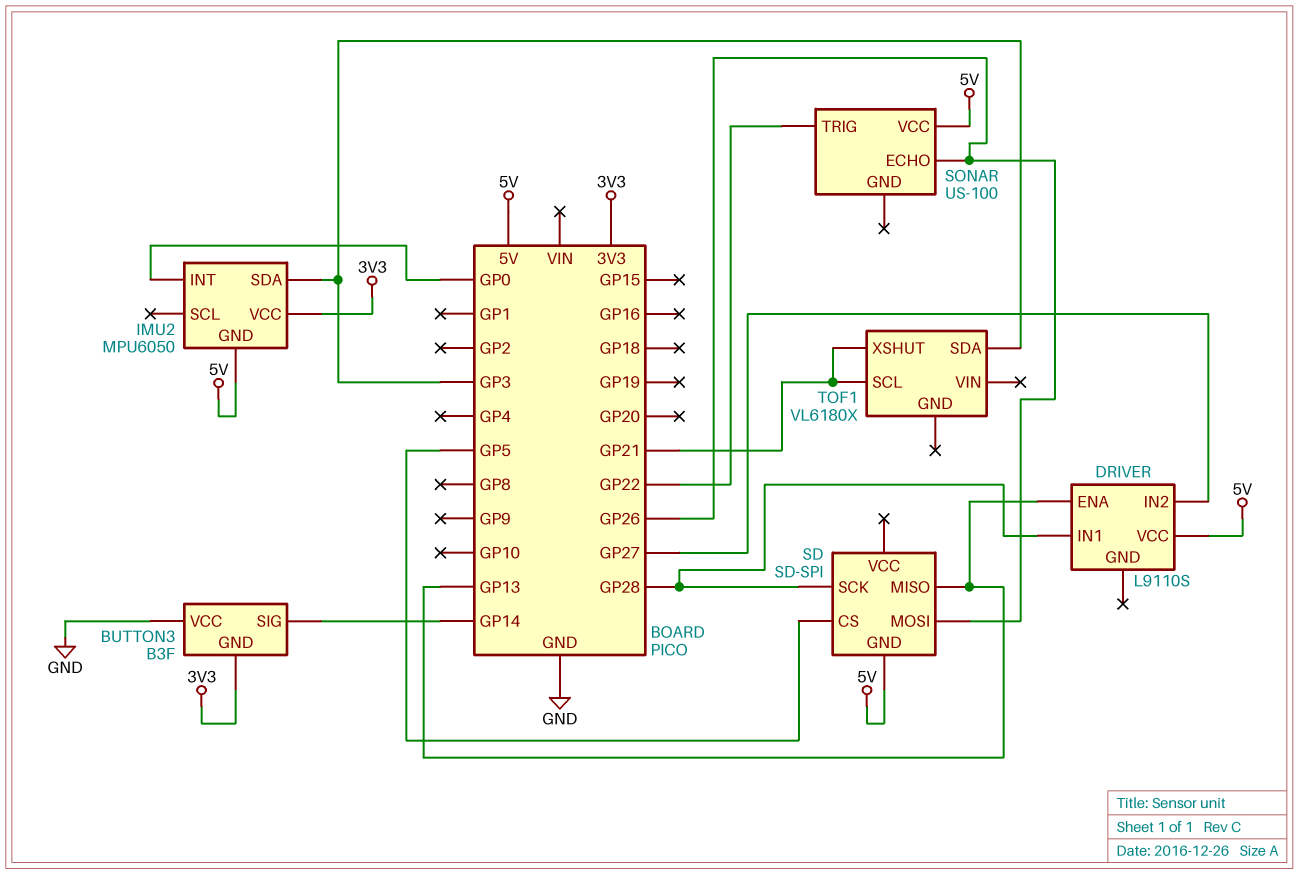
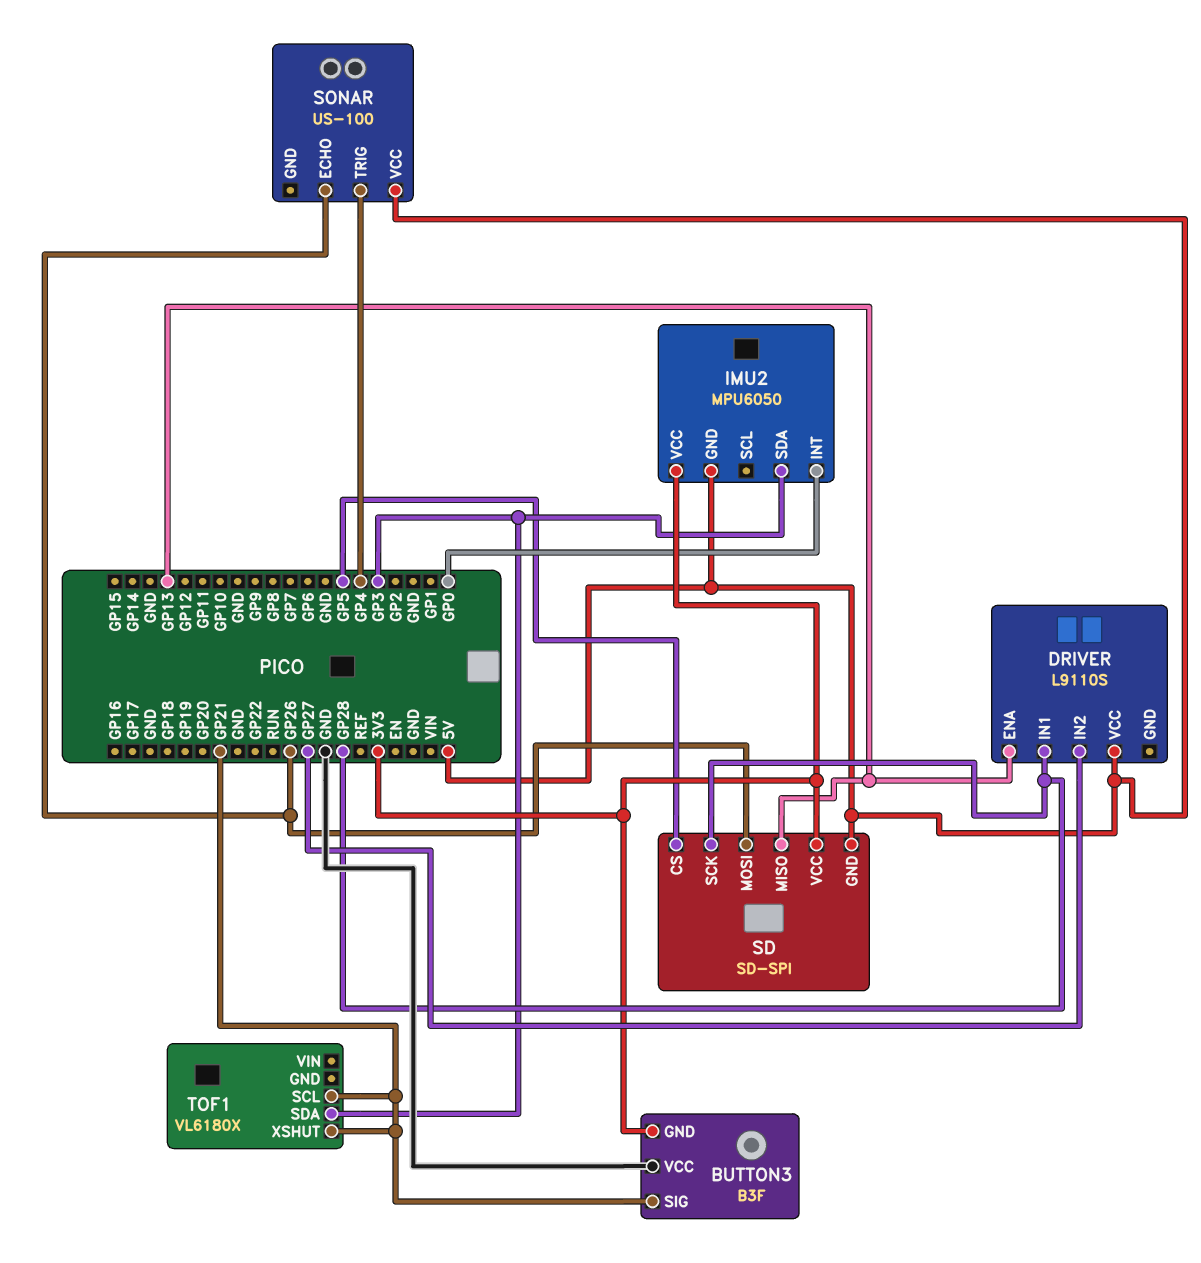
BUTTON3 pin SIG: GP14 -> GP21
SD pin VCC: none -> 3V3
SONAR pin TRIG: GP22 -> GP4

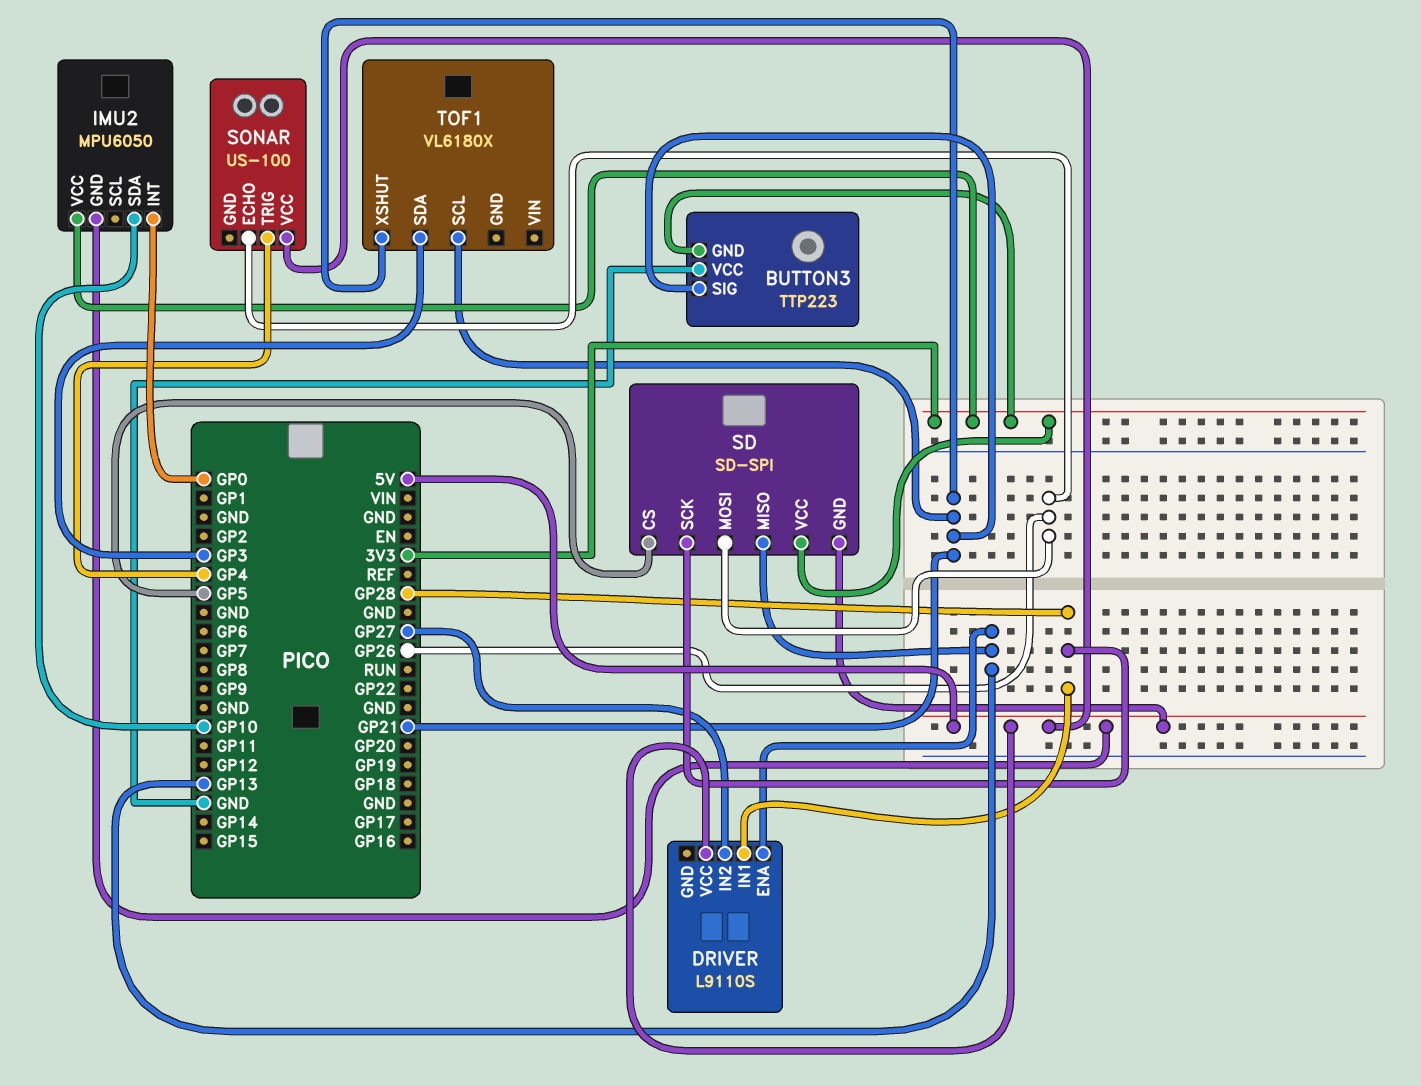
BUTTON3: B3F -> TTP223
IMU2 pin SDA: GP3 -> GP10

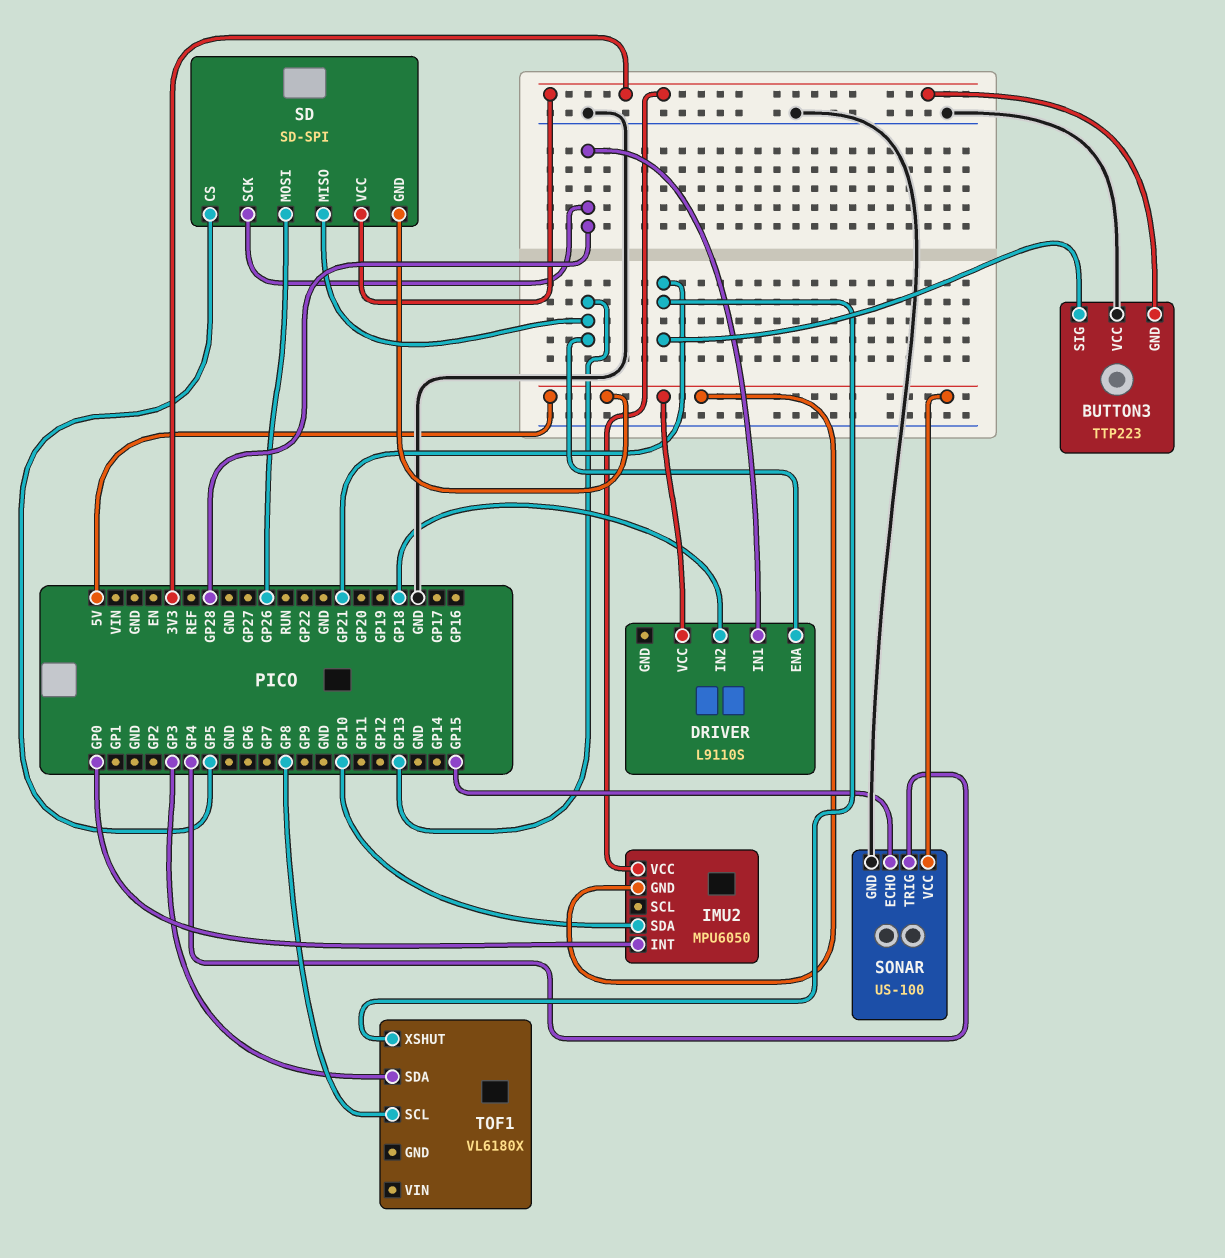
DRIVER pin IN2: GP27 -> GP18
SONAR pin ECHO: GP26 -> GP15
SONAR pin GND: none -> GND
TOF1 pin SCL: GP21 -> GP8

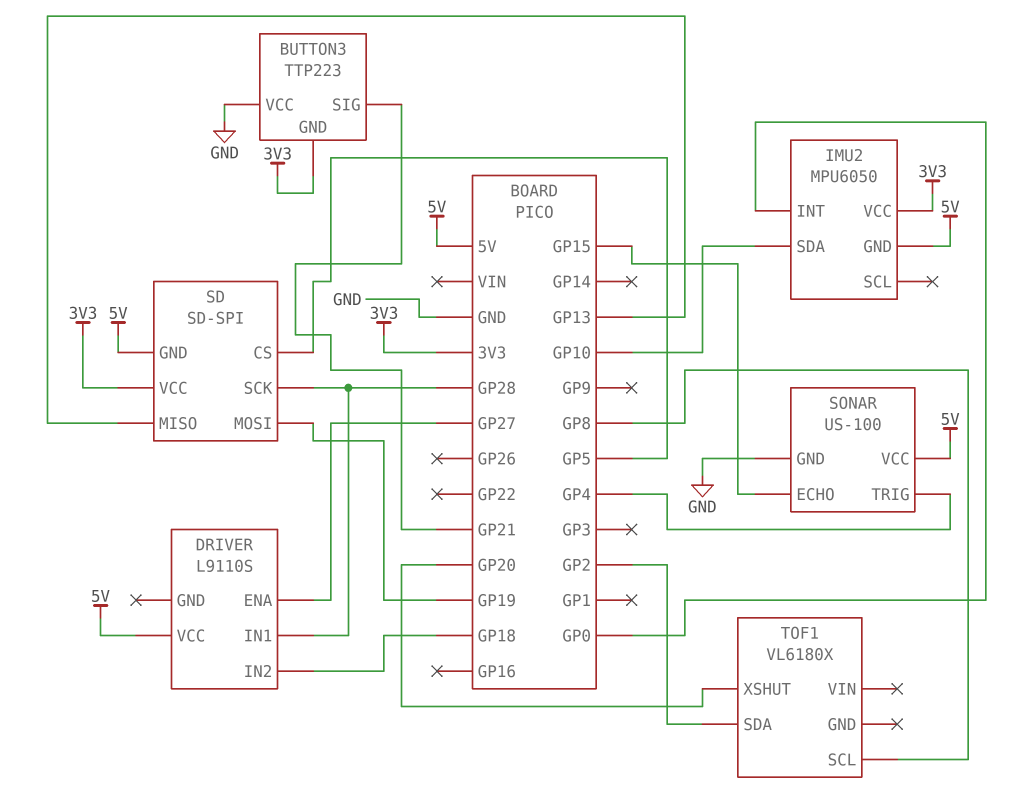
DRIVER pin ENA: GP13 -> GP27
SD pin MOSI: GP26 -> GP19
TOF1 pin SDA: GP3 -> GP2
TOF1 pin XSHUT: GP21 -> GP20

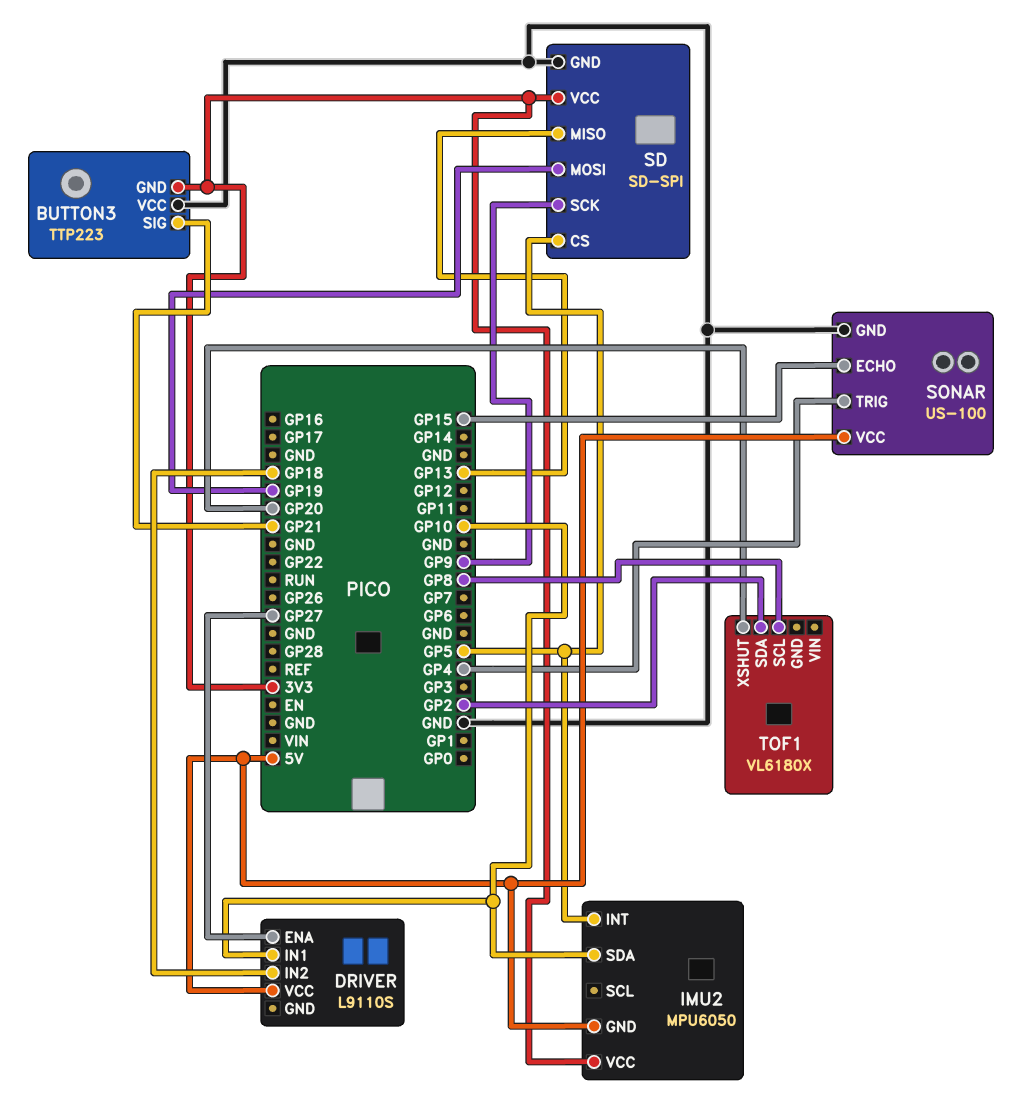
DRIVER pin IN1: GP28 -> GP10
IMU2 pin INT: GP0 -> GP5
SD pin GND: 5V -> GND
SD pin SCK: GP28 -> GP9

